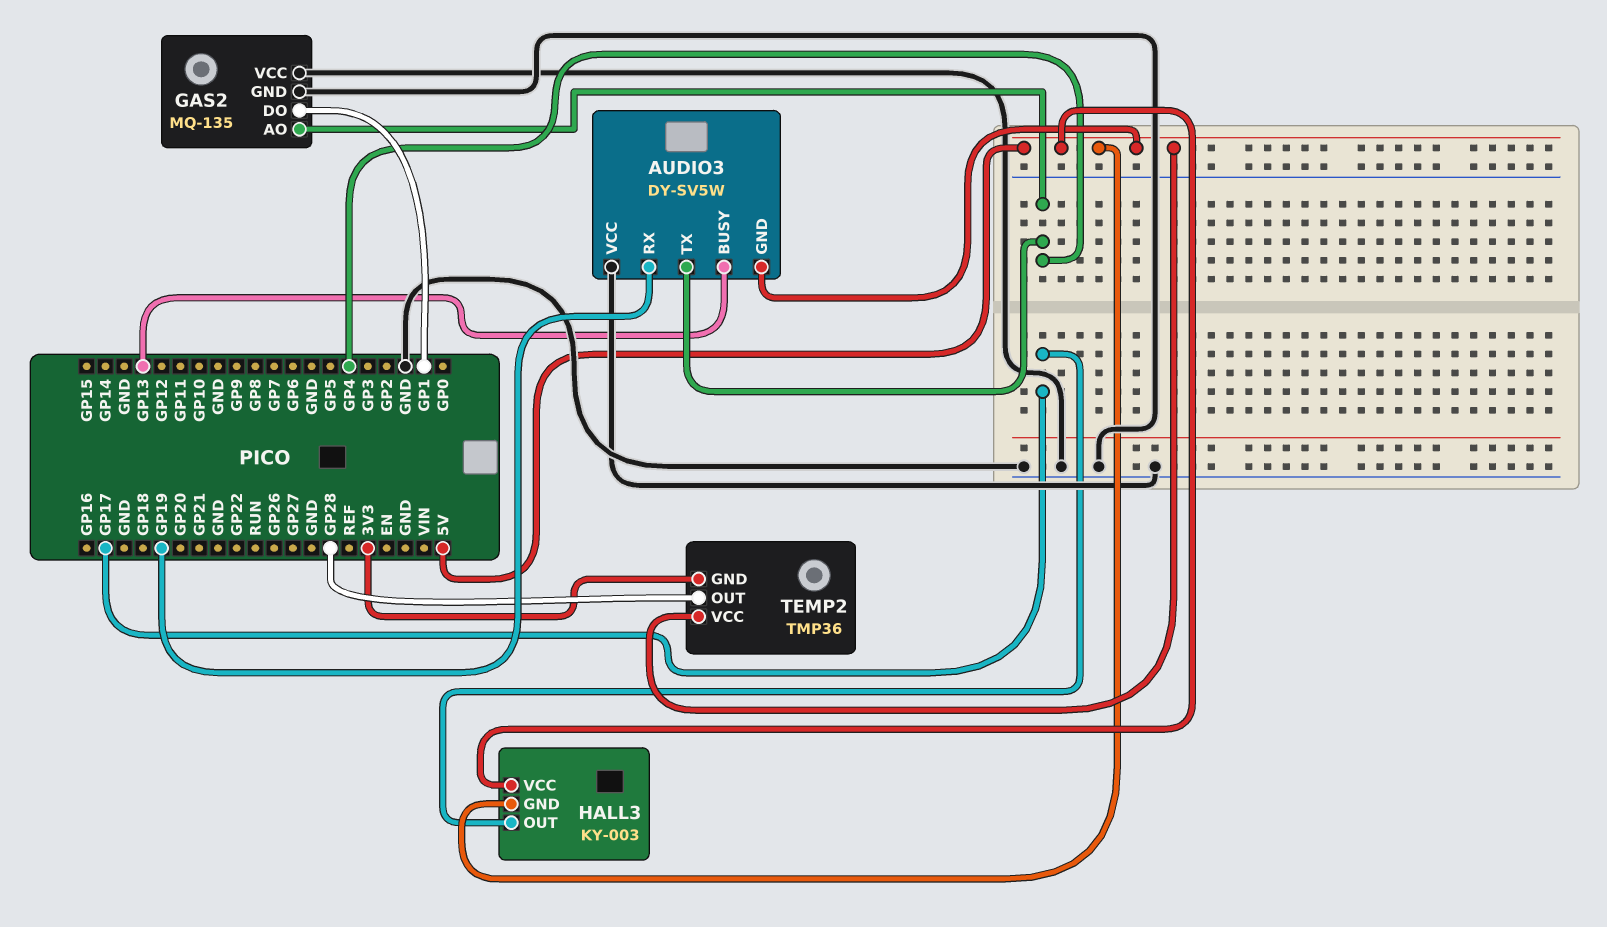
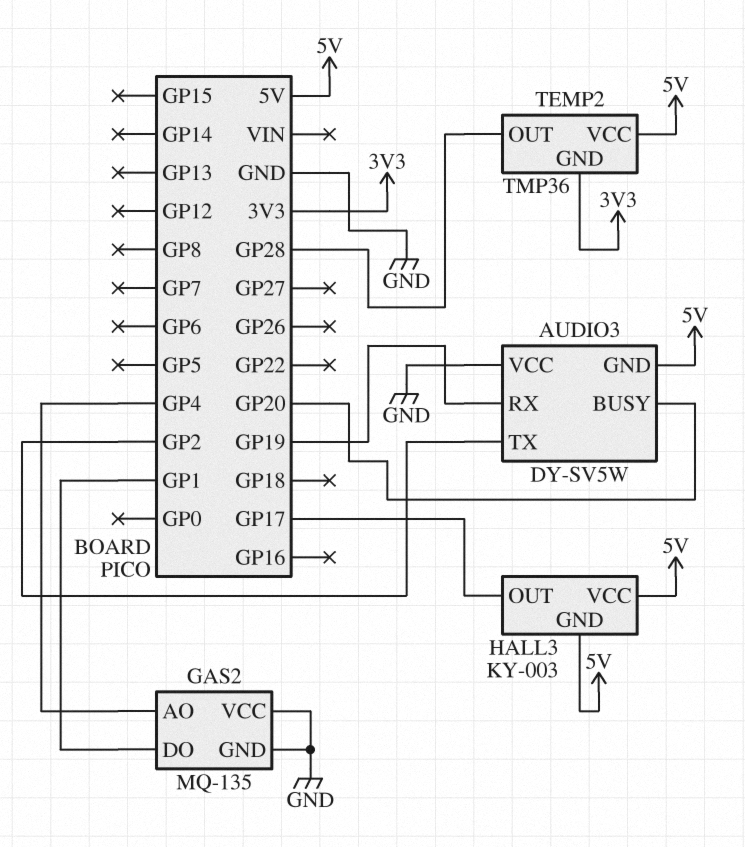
AUDIO3 pin BUSY: GP13 -> GP20
AUDIO3 pin TX: GP4 -> GP2

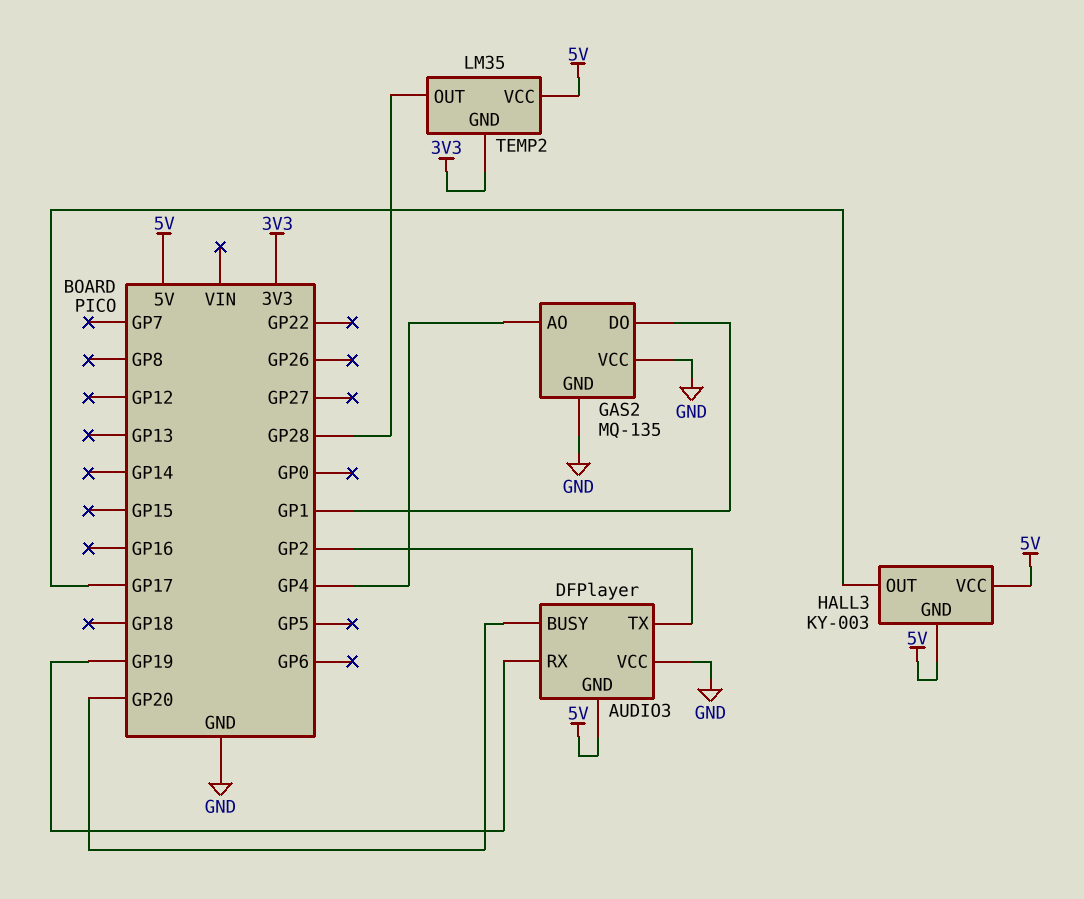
AUDIO3: DY-SV5W -> DFPlayer
TEMP2: TMP36 -> LM35

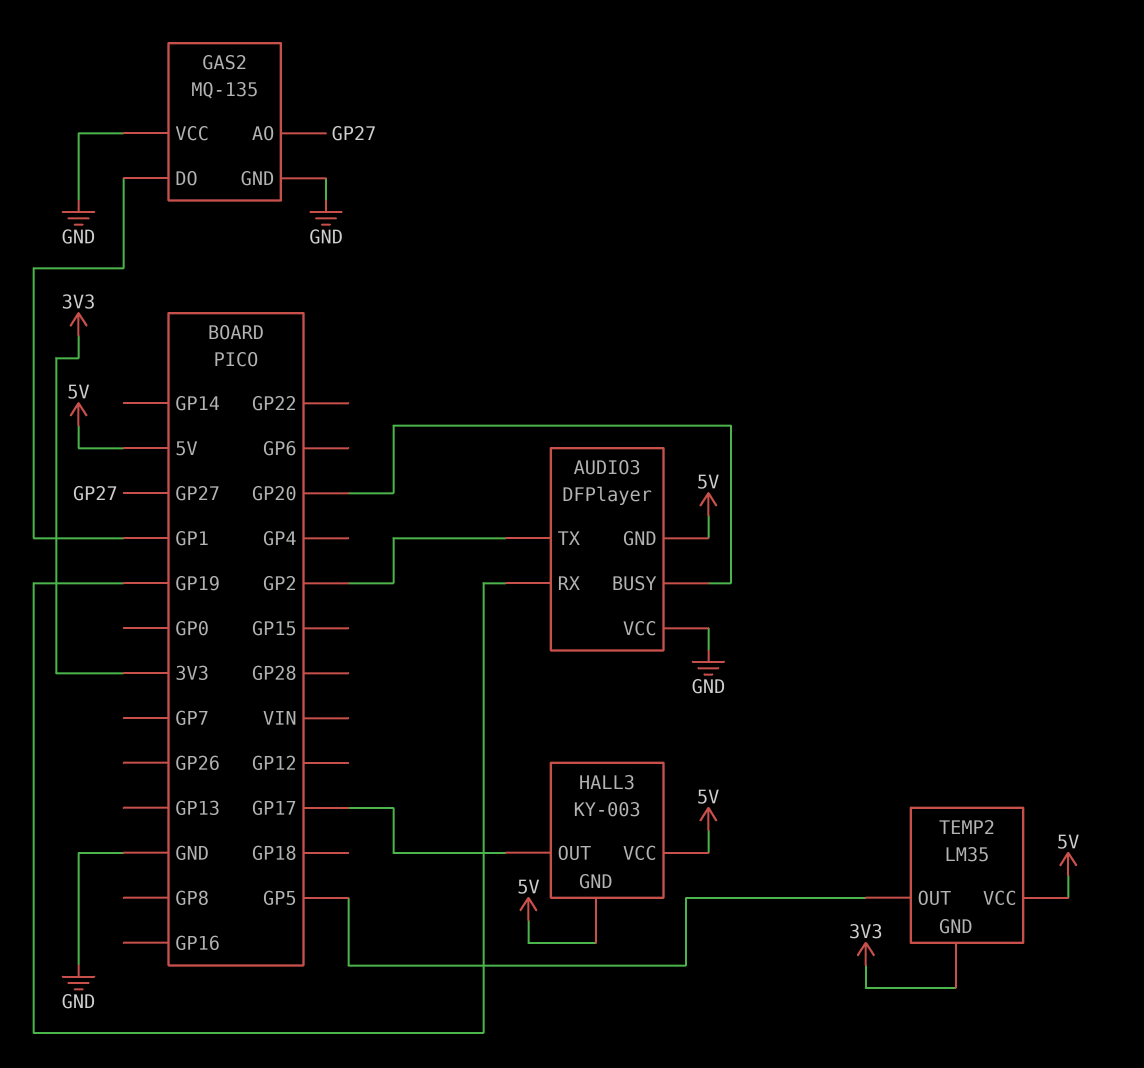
GAS2 pin AO: GP4 -> GP27
TEMP2 pin OUT: GP28 -> GP5

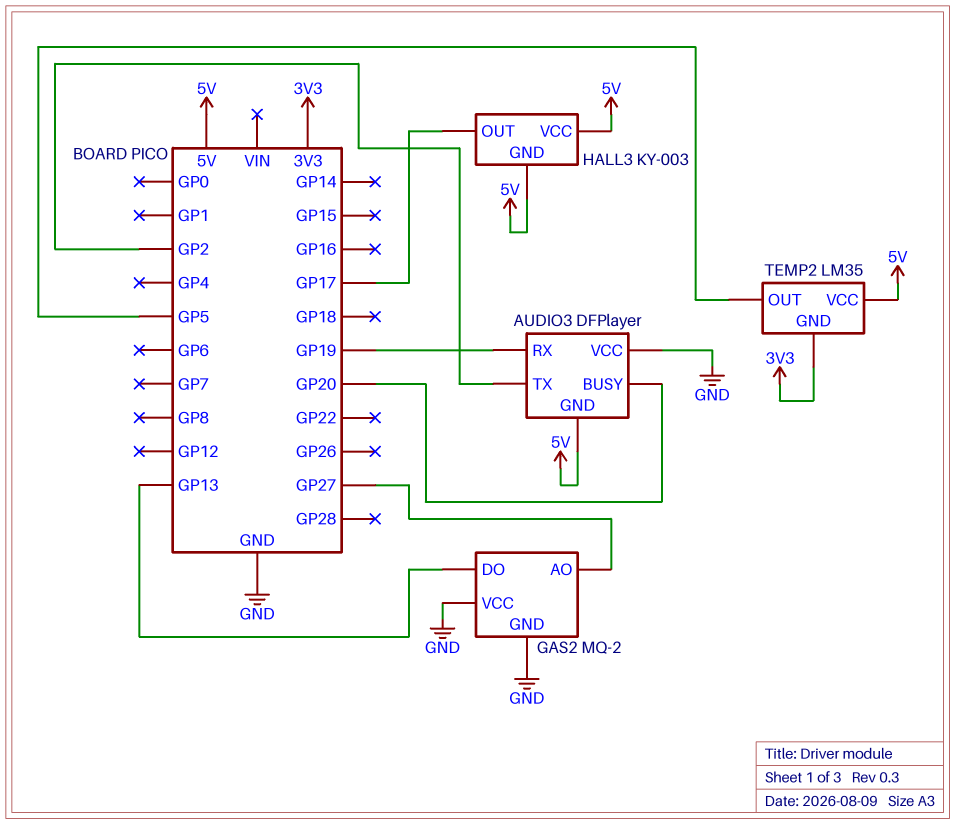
GAS2: MQ-135 -> MQ-2
GAS2 pin DO: GP1 -> GP13

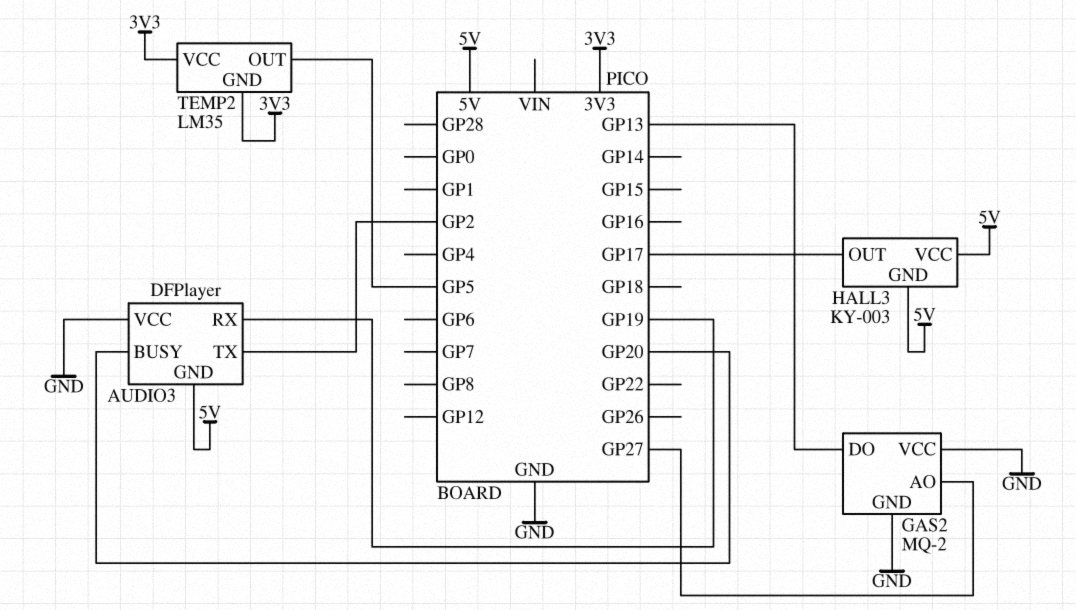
TEMP2 pin VCC: 5V -> 3V3

